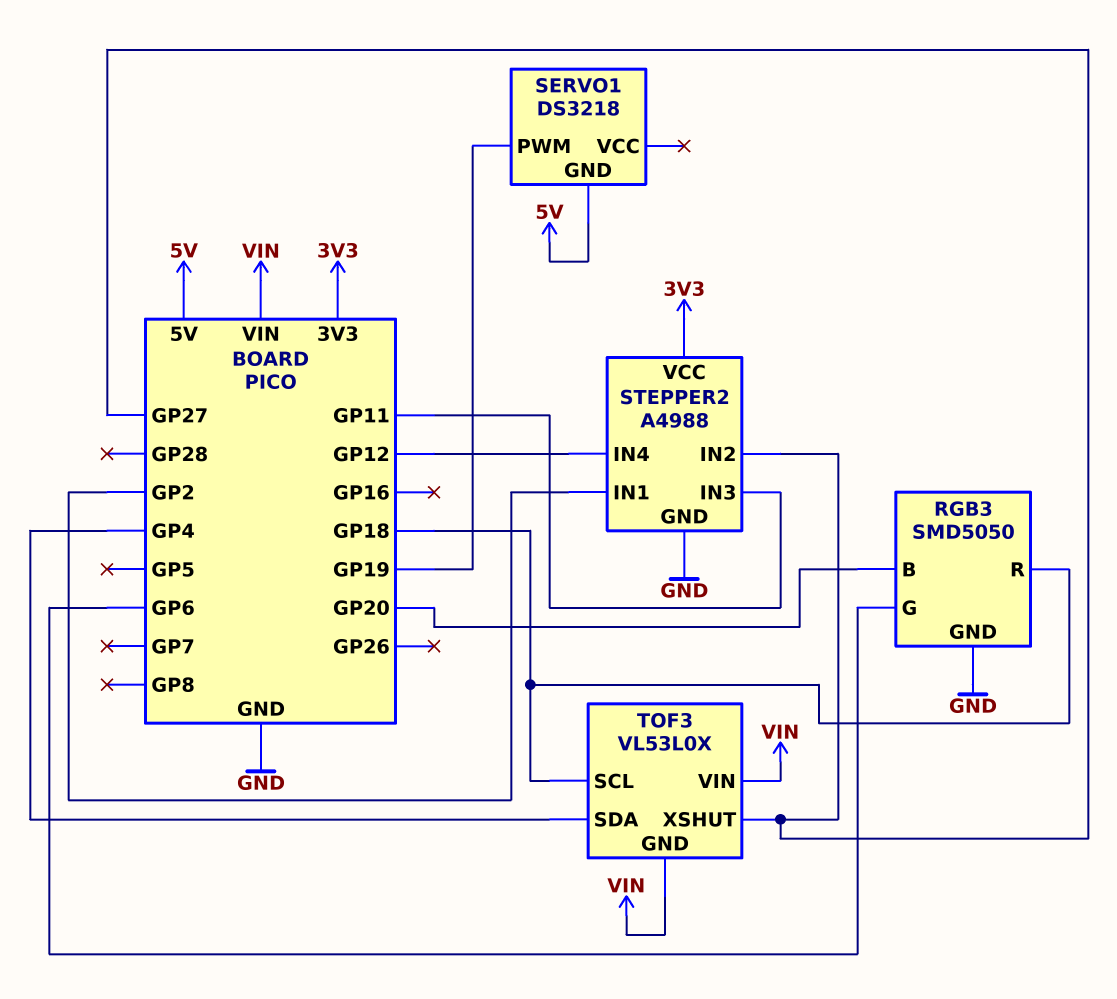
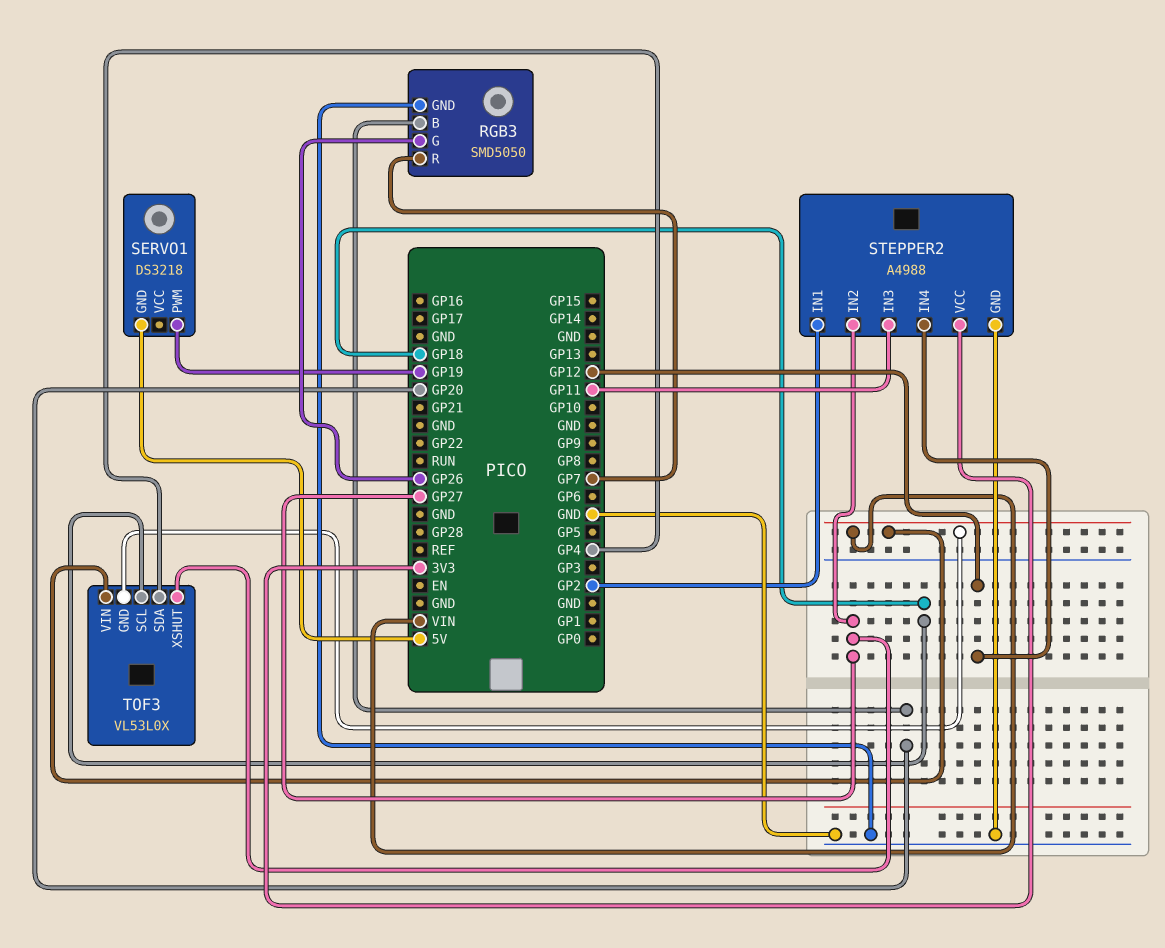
RGB3 pin G: GP6 -> GP26
RGB3 pin R: GP18 -> GP7

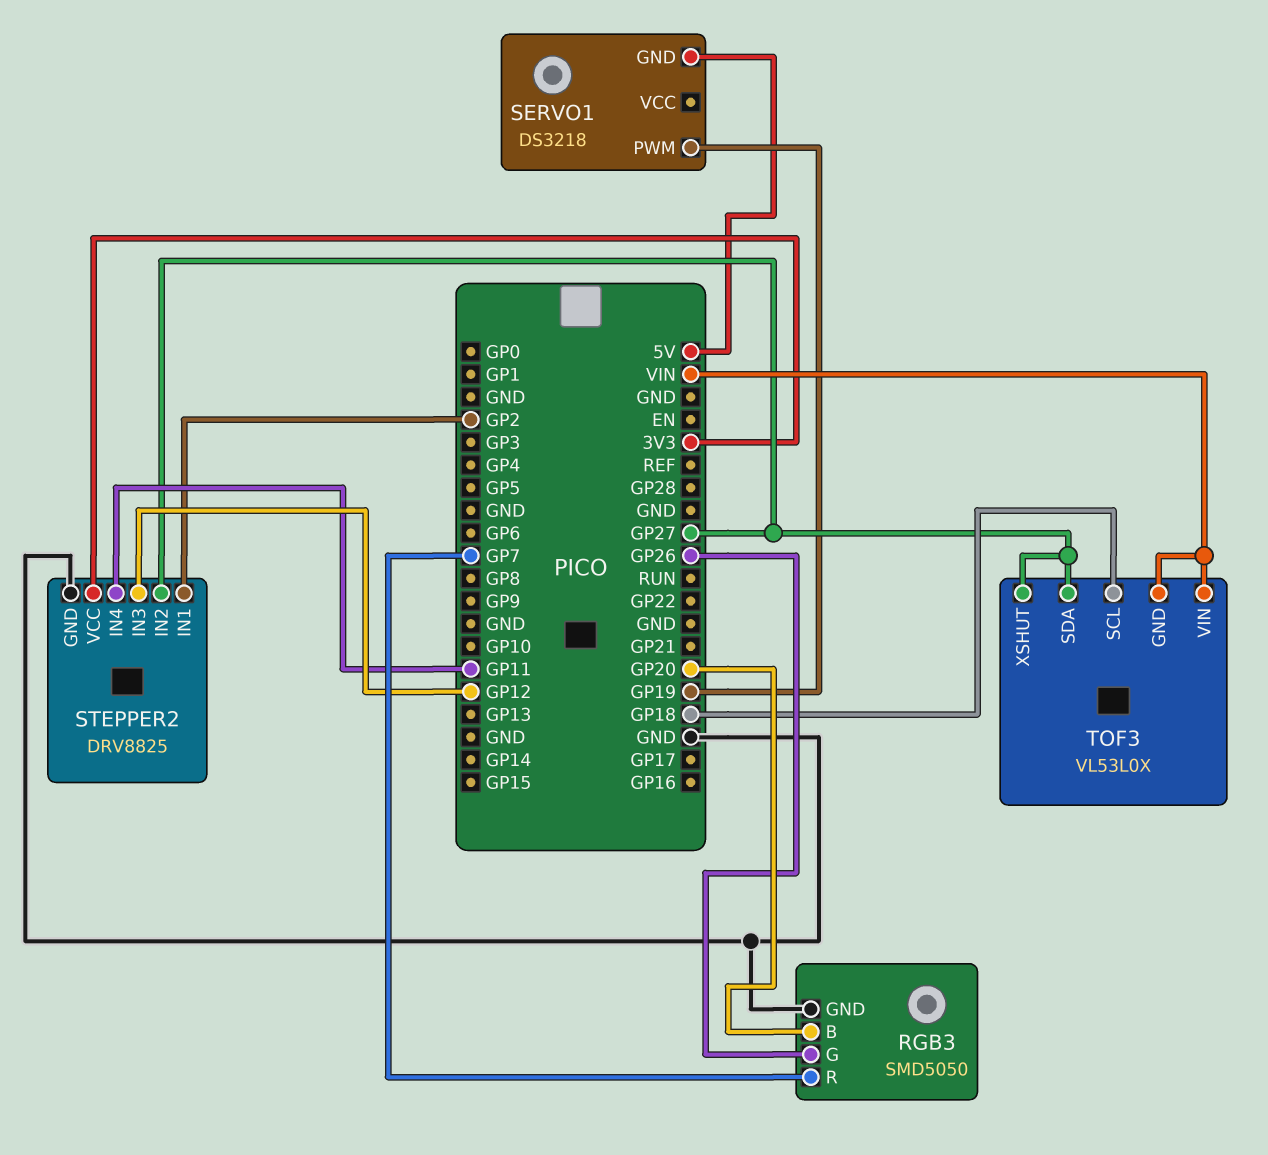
STEPPER2: A4988 -> DRV8825
STEPPER2 pin IN3: GP11 -> GP12
STEPPER2 pin IN4: GP12 -> GP11
TOF3 pin SDA: GP4 -> GP27

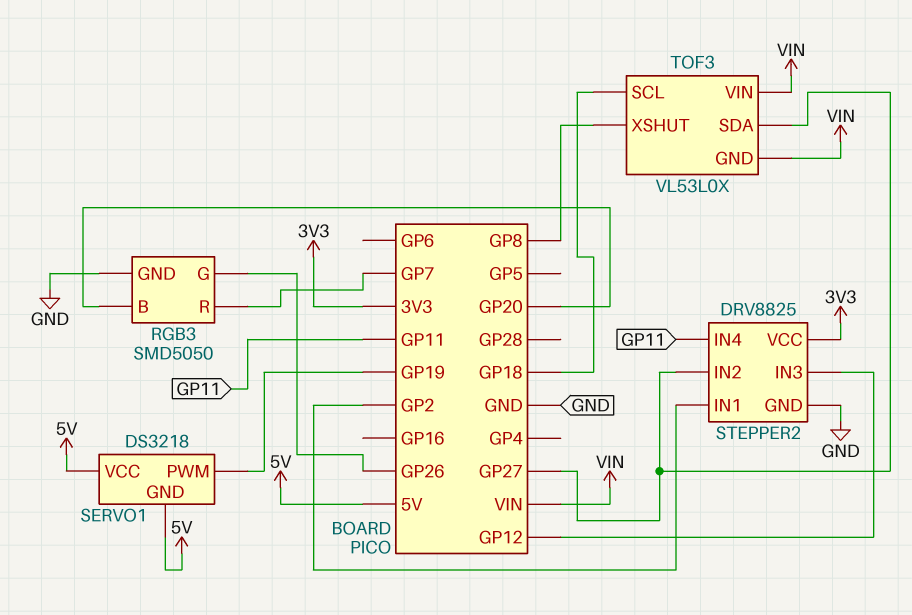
SERVO1 pin VCC: none -> 5V
TOF3 pin XSHUT: GP27 -> GP8

